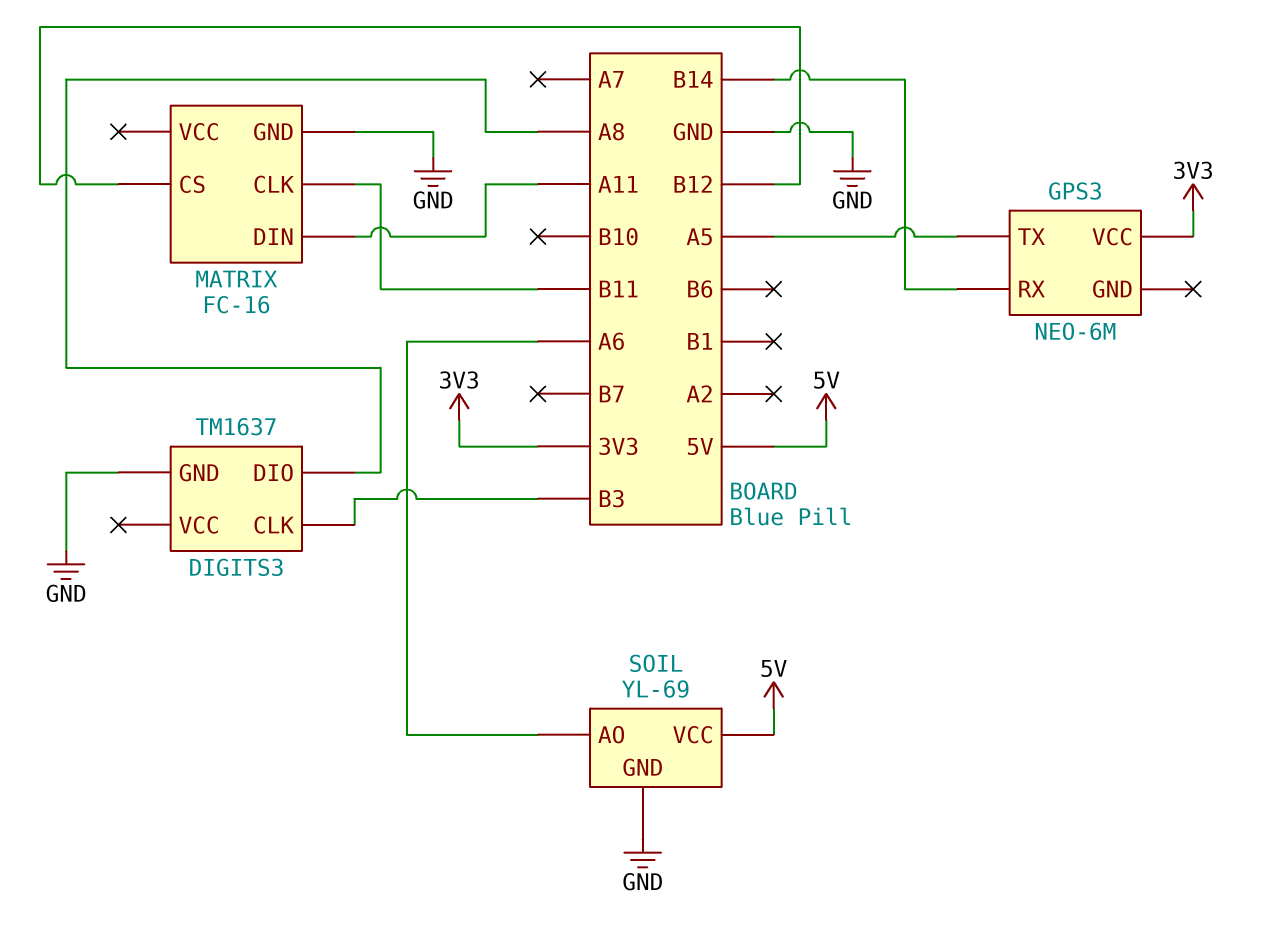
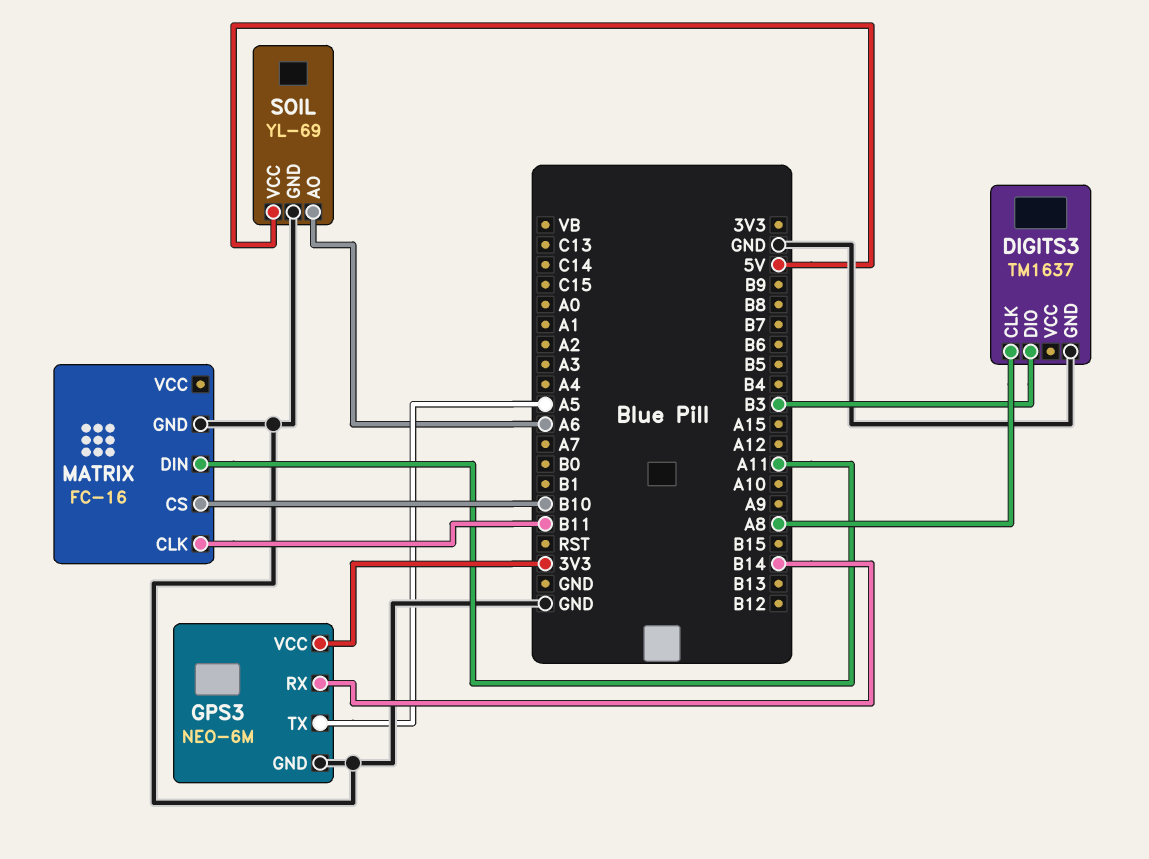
DIGITS3 pin CLK: B3 -> A8
DIGITS3 pin DIO: A8 -> B3
GPS3 pin GND: none -> GND
MATRIX pin CS: B12 -> B10

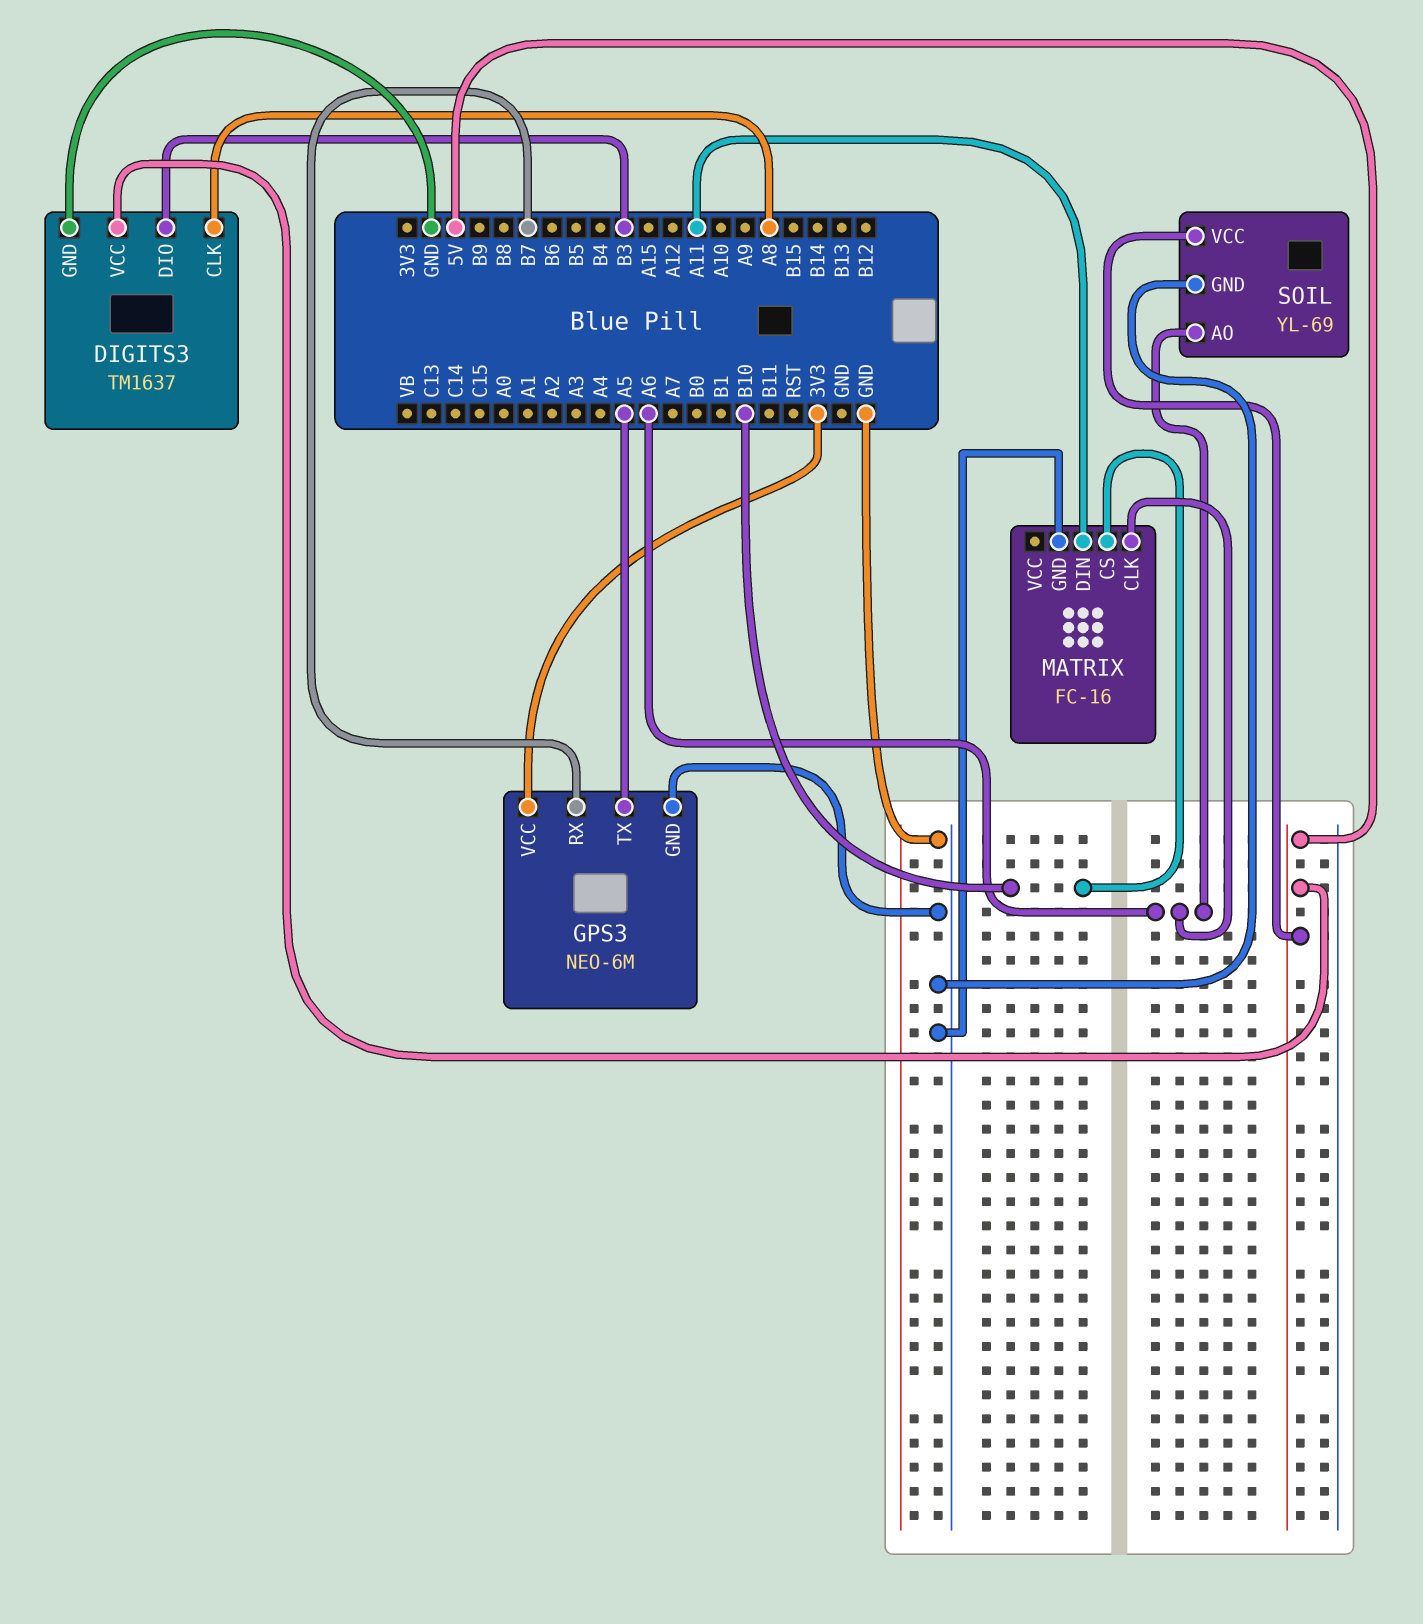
DIGITS3 pin VCC: none -> 5V
GPS3 pin RX: B14 -> B7
MATRIX pin CLK: B11 -> A6

